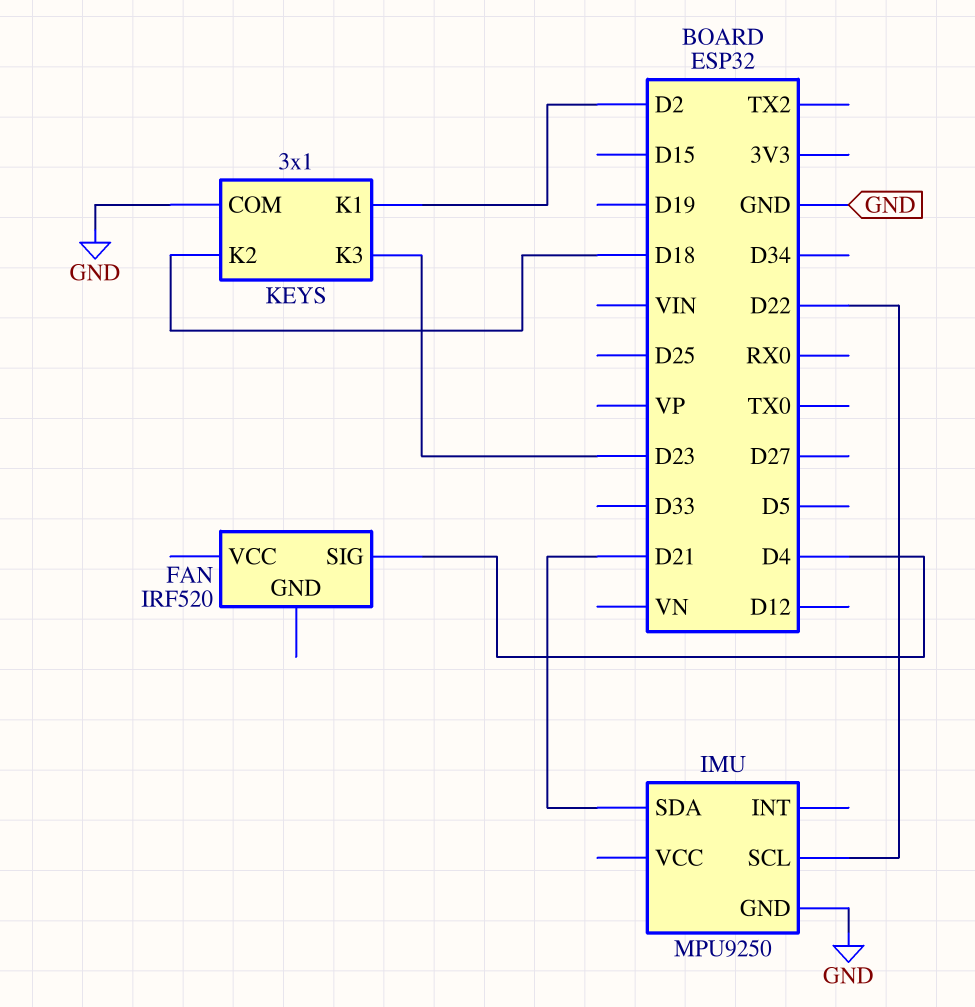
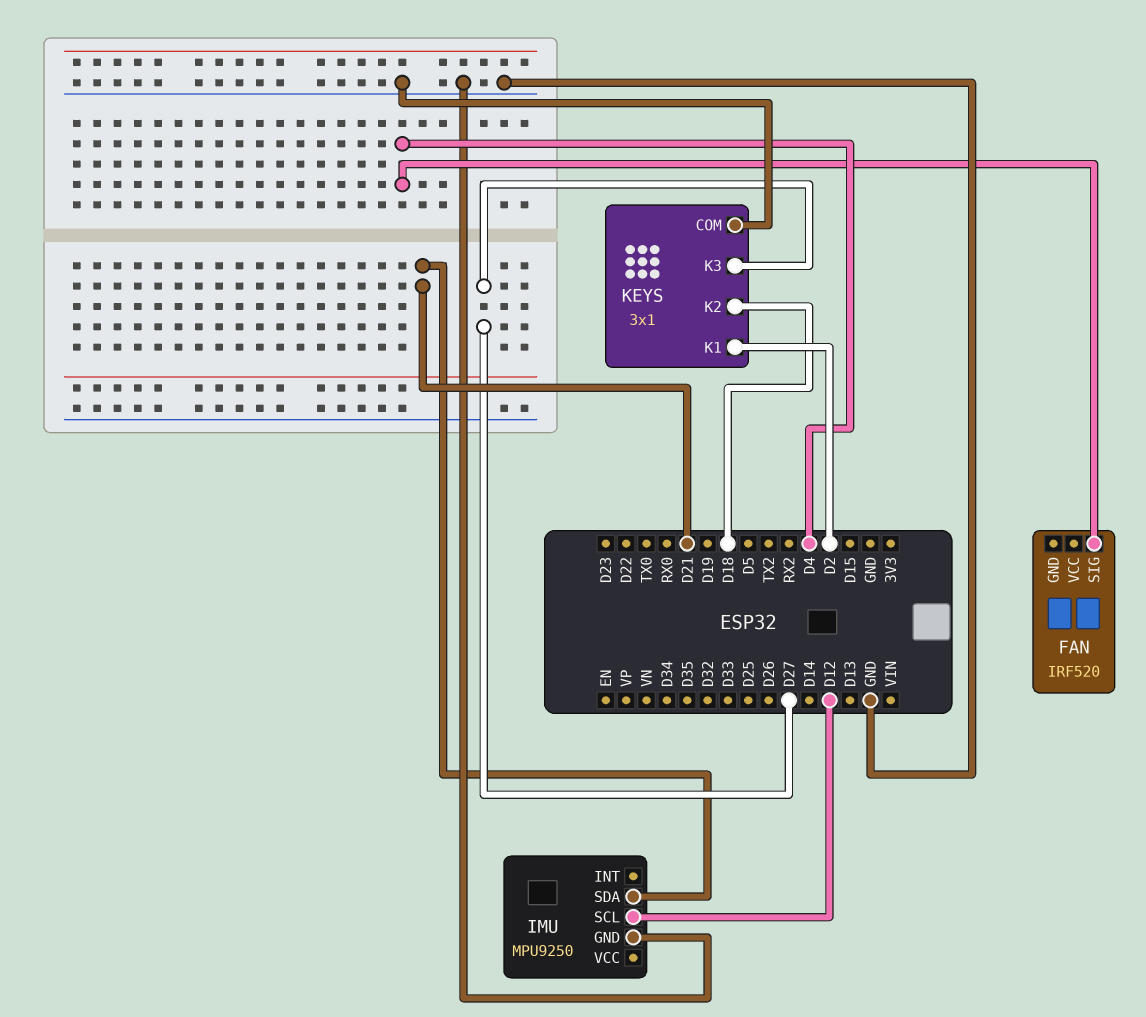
IMU pin SCL: D22 -> D12
KEYS pin K3: D23 -> D27

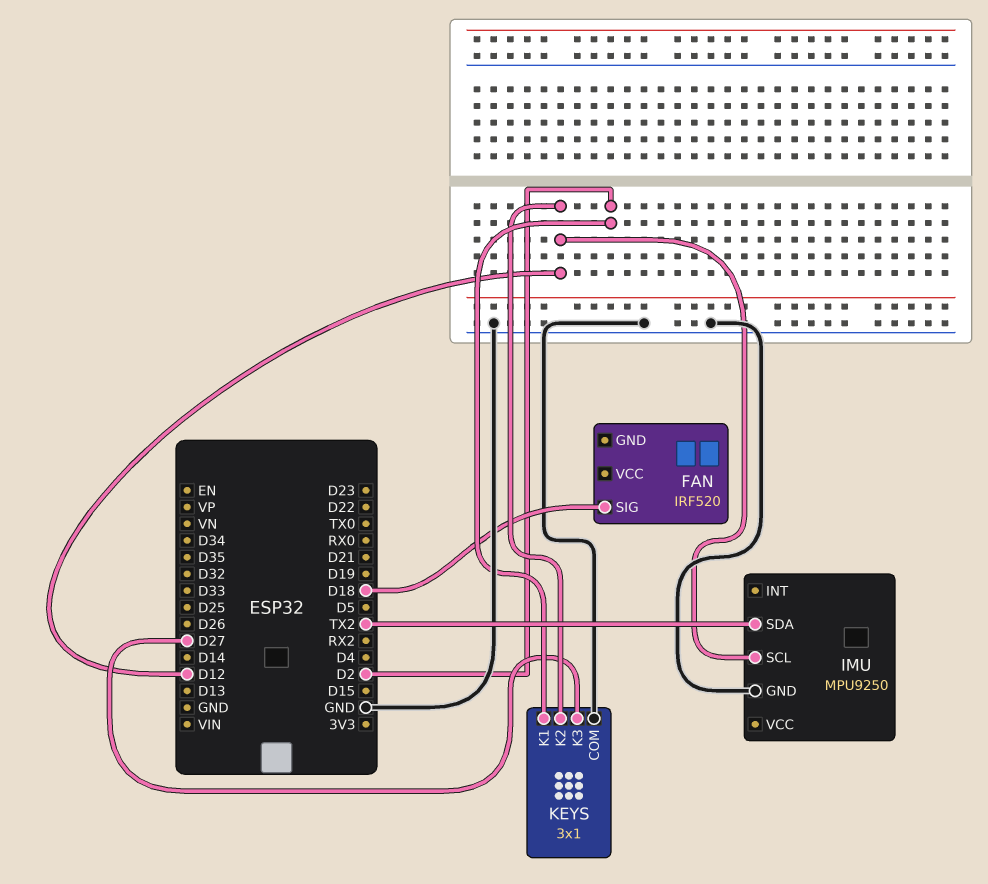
FAN pin SIG: D4 -> D18
IMU pin SDA: D21 -> TX2
KEYS pin K2: D18 -> D12

